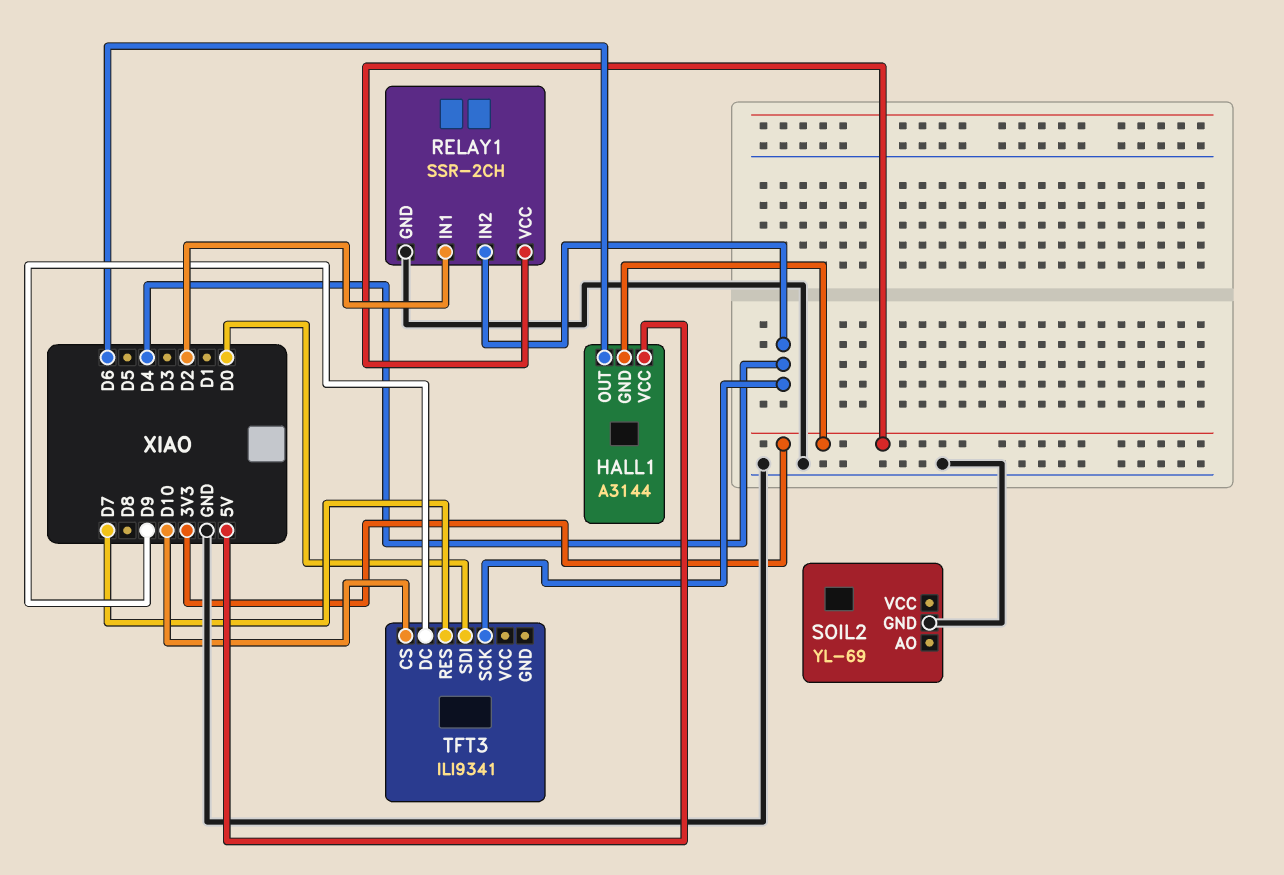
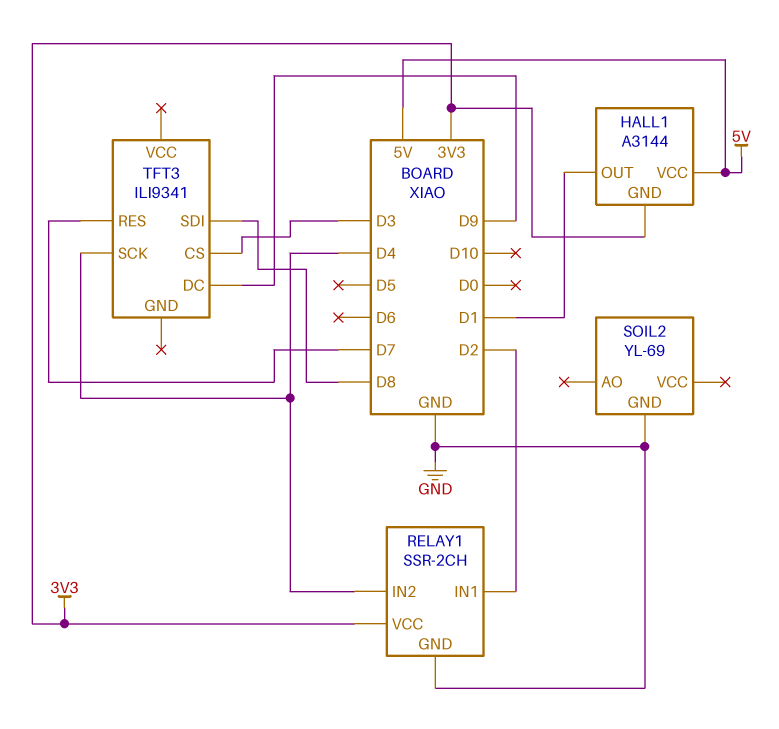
HALL1 pin OUT: D6 -> D1
TFT3 pin CS: D10 -> D3
TFT3 pin SDI: D0 -> D8

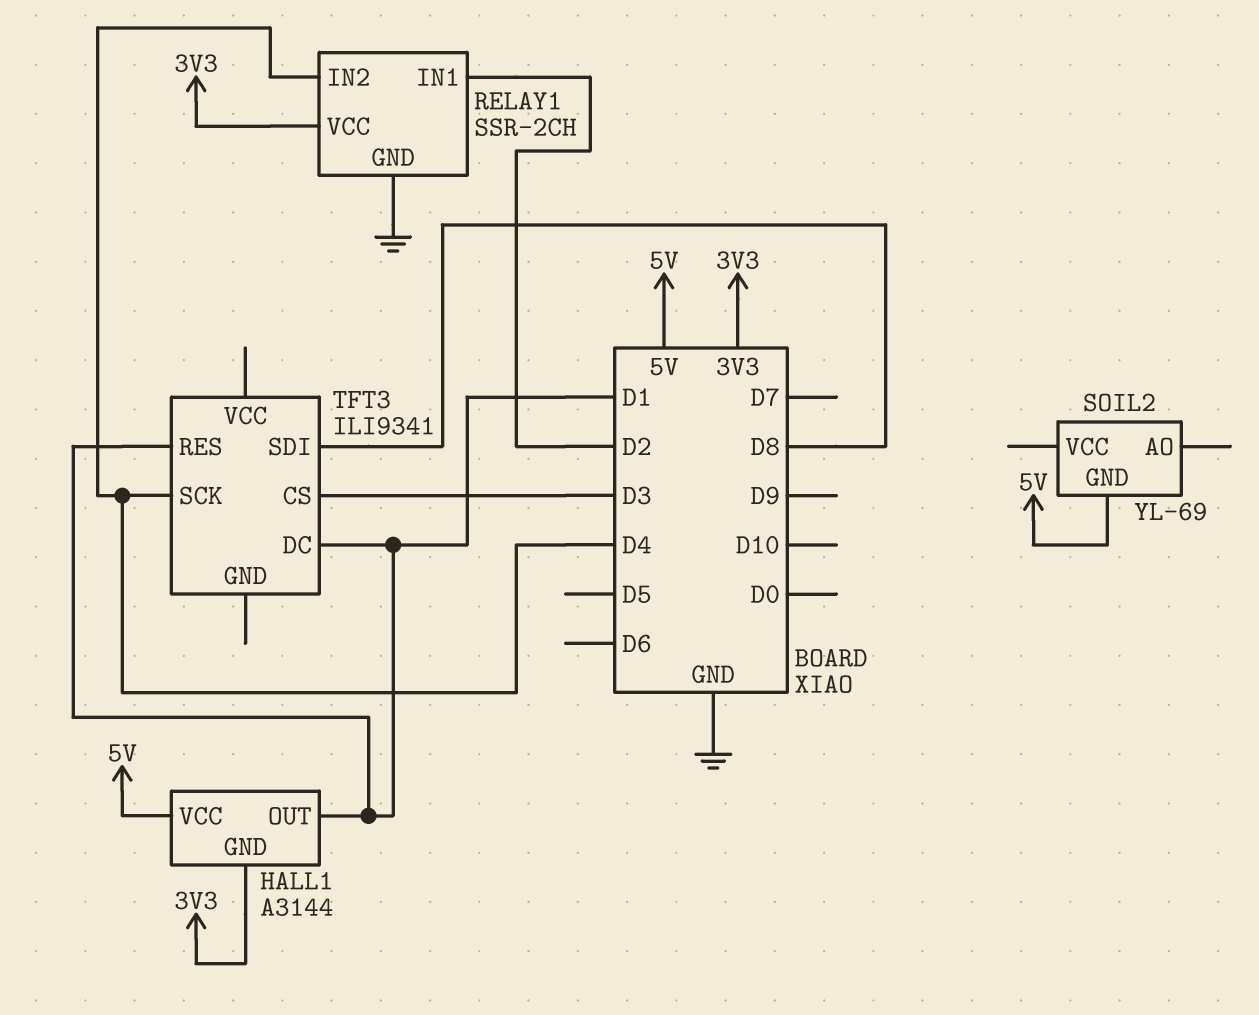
SOIL2 pin GND: GND -> 5V
TFT3 pin DC: D9 -> D1
TFT3 pin RES: D7 -> D1

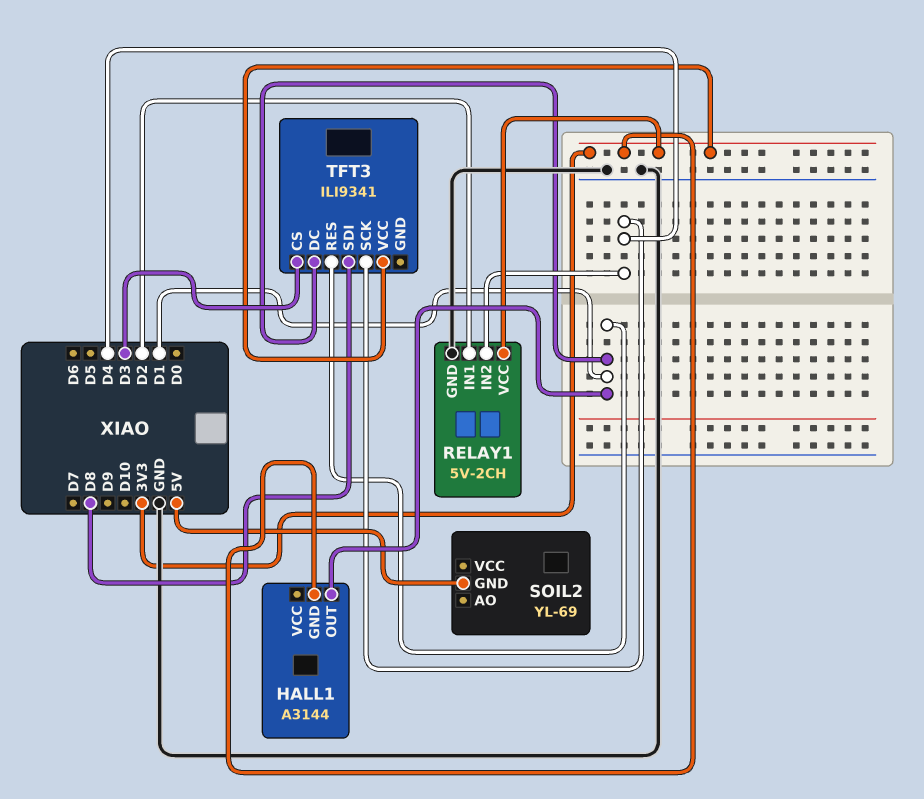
HALL1 pin VCC: 5V -> none
RELAY1: SSR-2CH -> 5V-2CH
TFT3 pin VCC: none -> 3V3

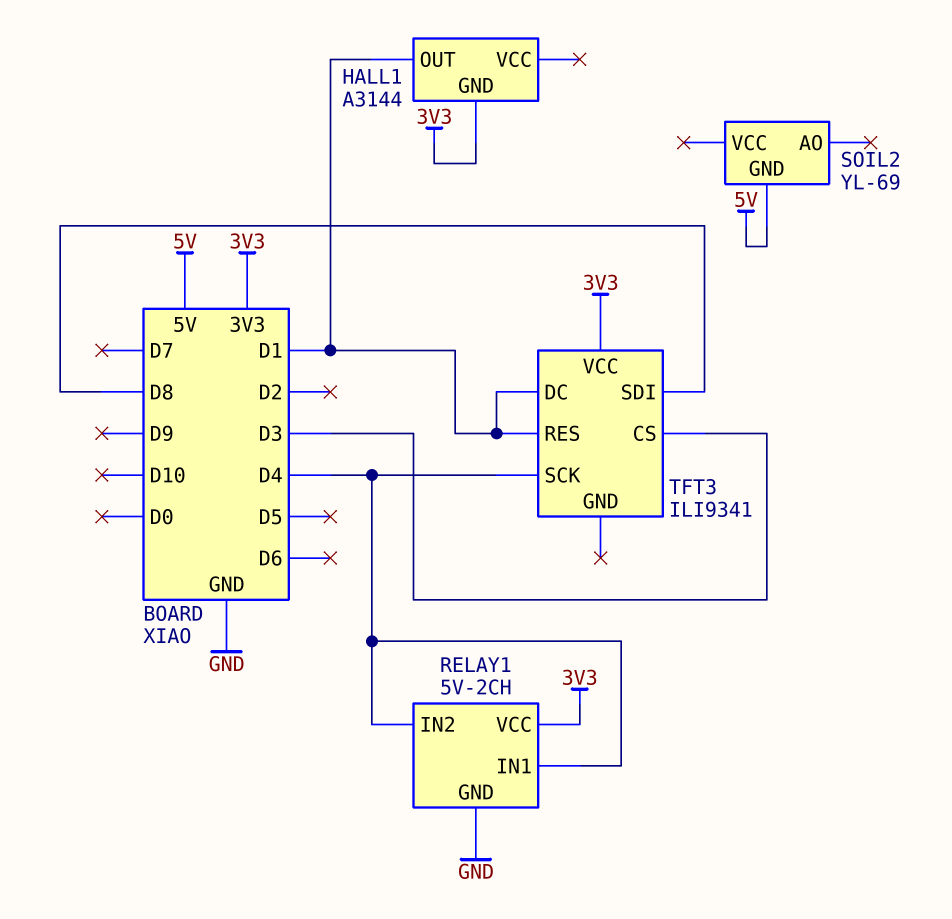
RELAY1 pin IN1: D2 -> D4

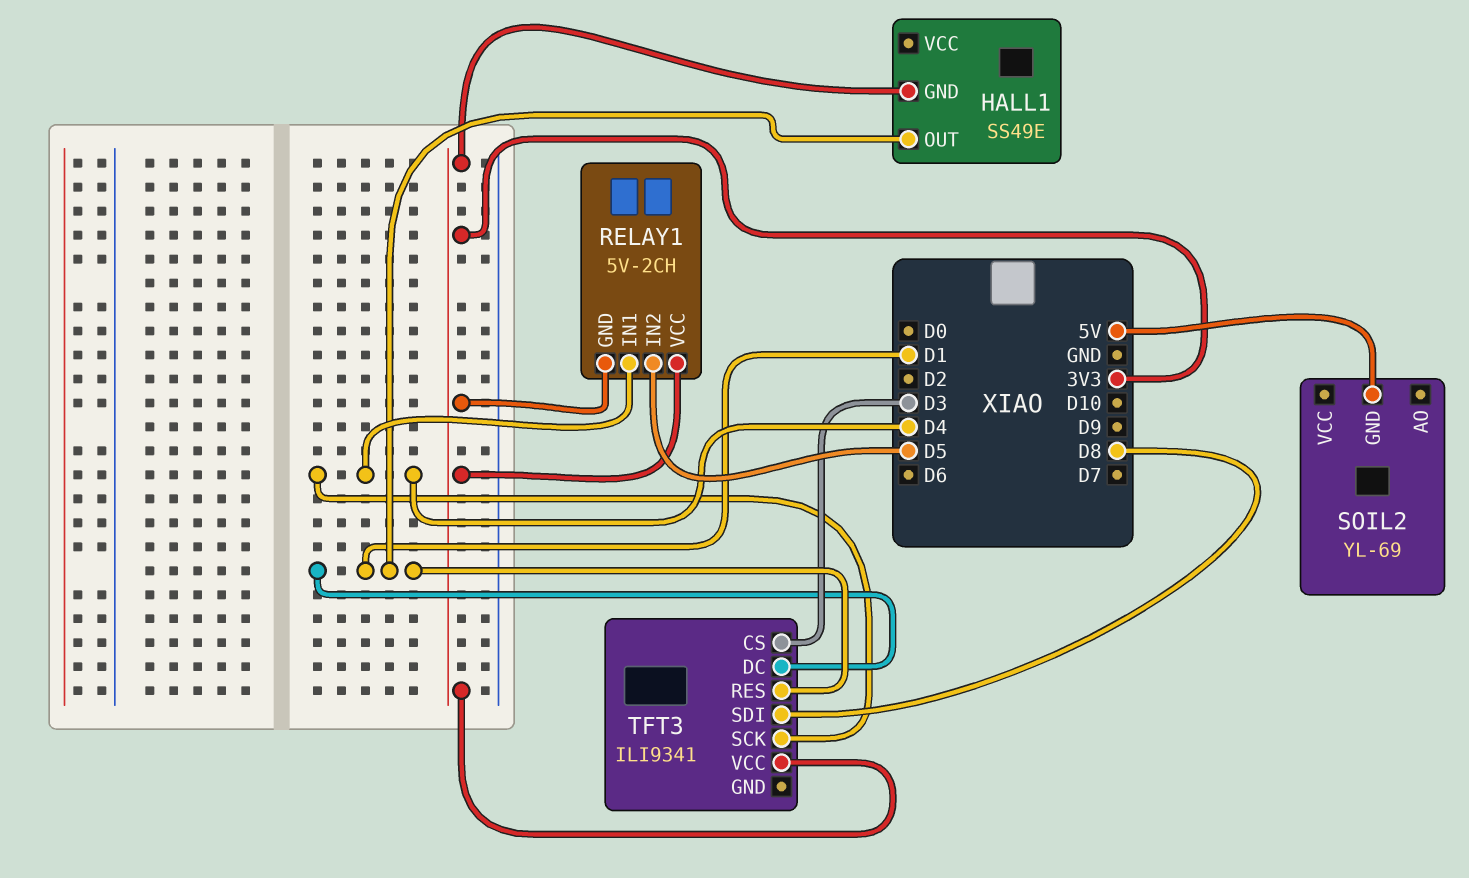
HALL1: A3144 -> SS49E
RELAY1 pin GND: GND -> 3V3
RELAY1 pin IN2: D4 -> D5

